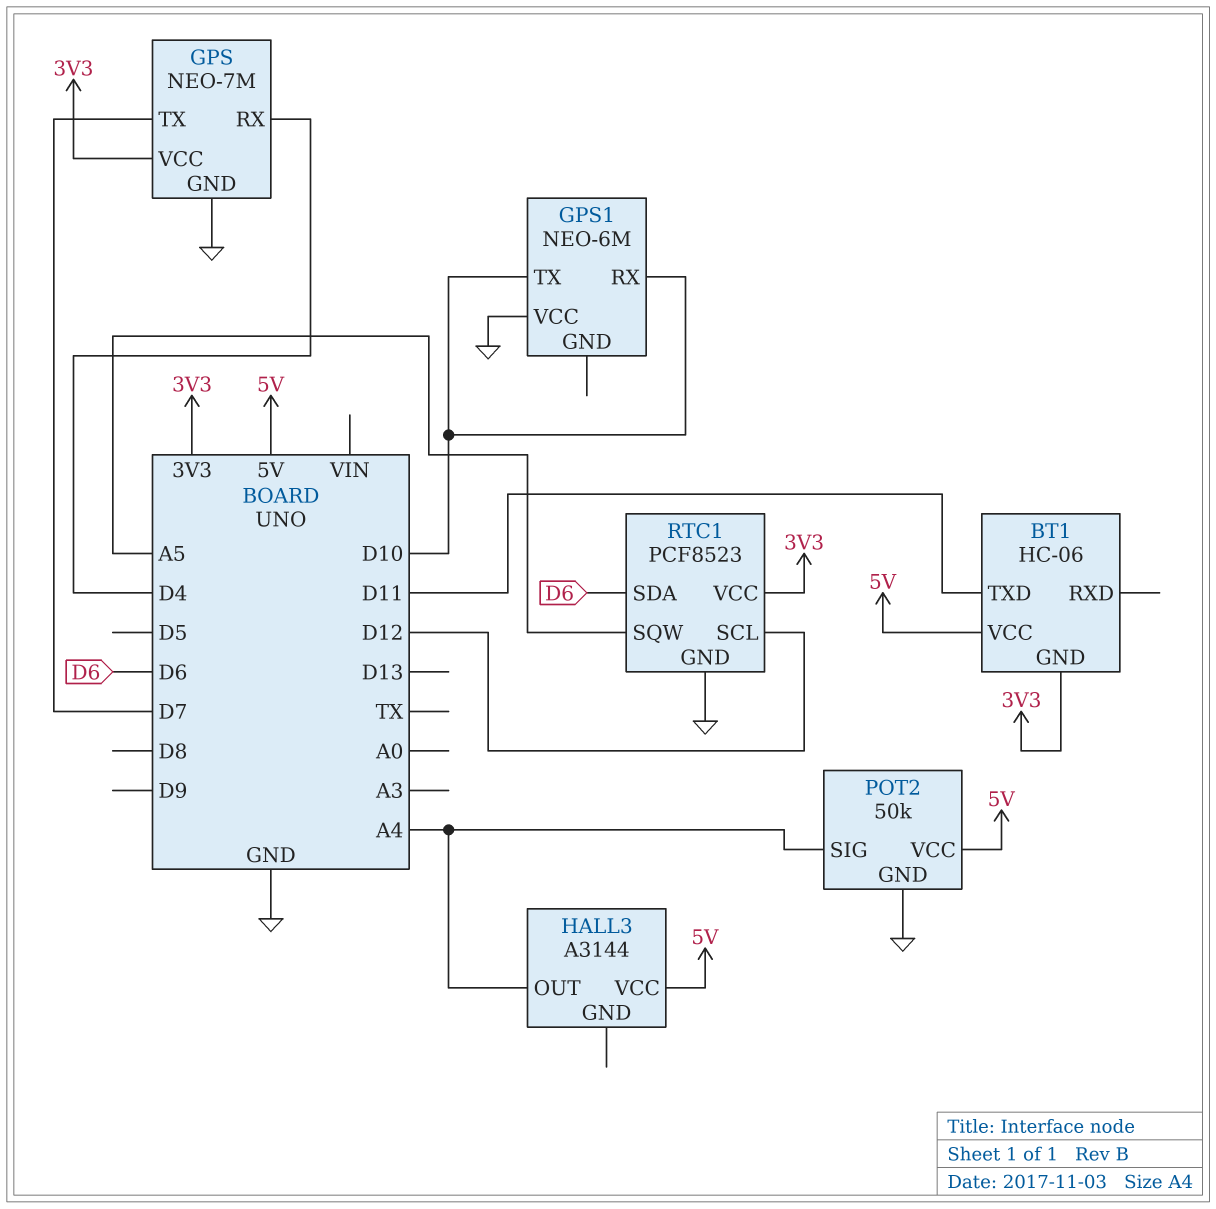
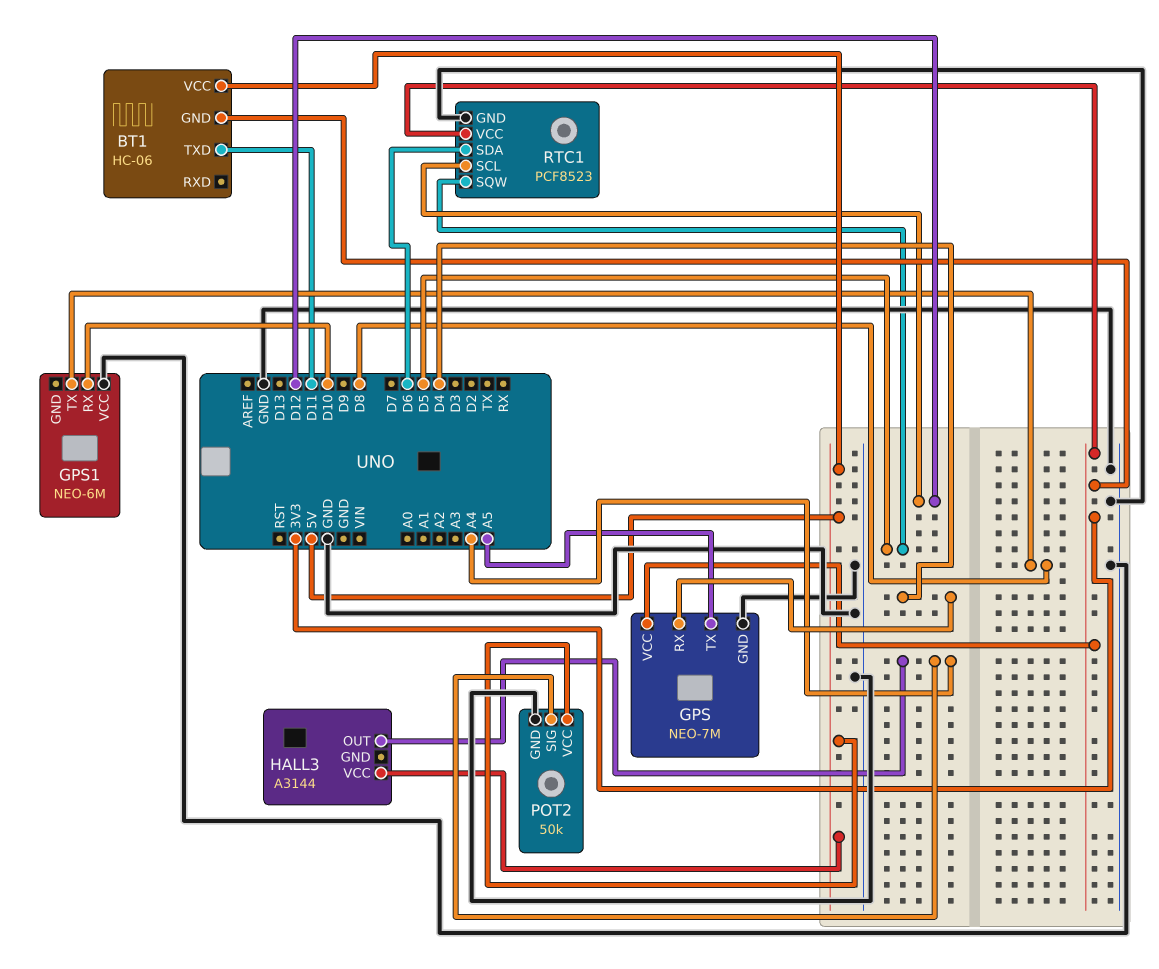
GPS pin TX: D7 -> A5
GPS1 pin TX: D10 -> D8
RTC1 pin SQW: A5 -> D5

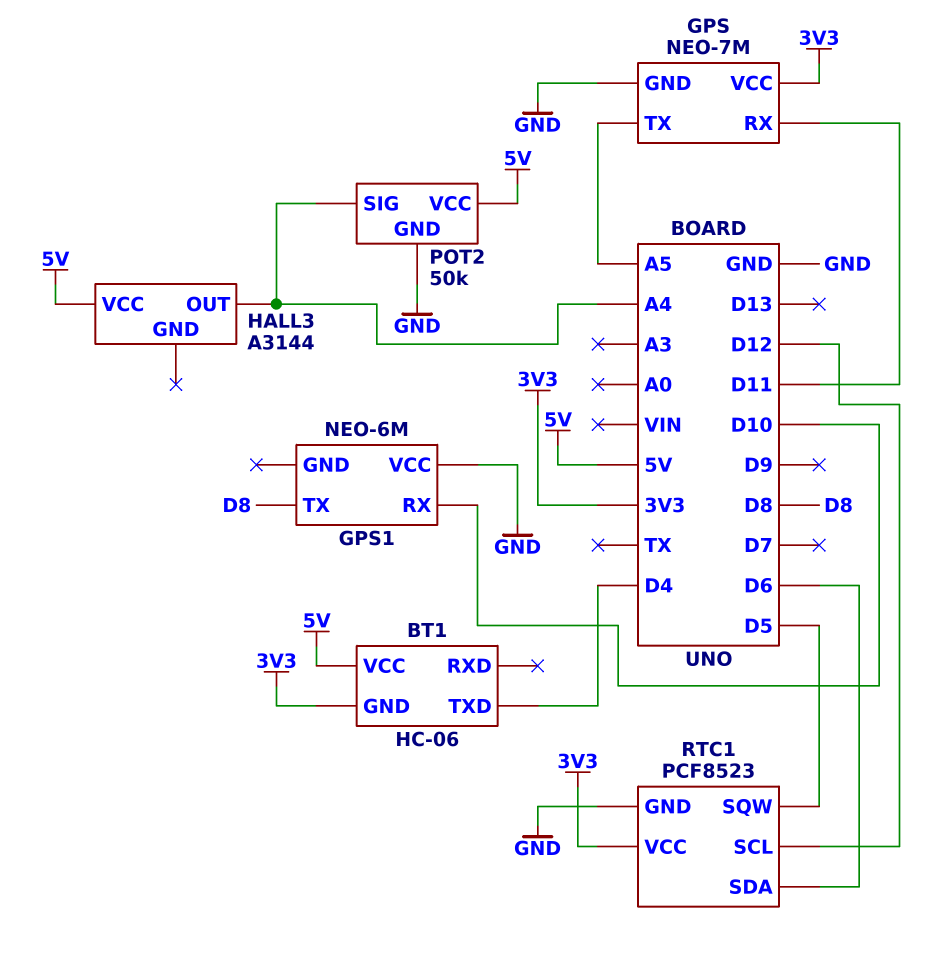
BT1 pin TXD: D11 -> D4
GPS pin RX: D4 -> D11

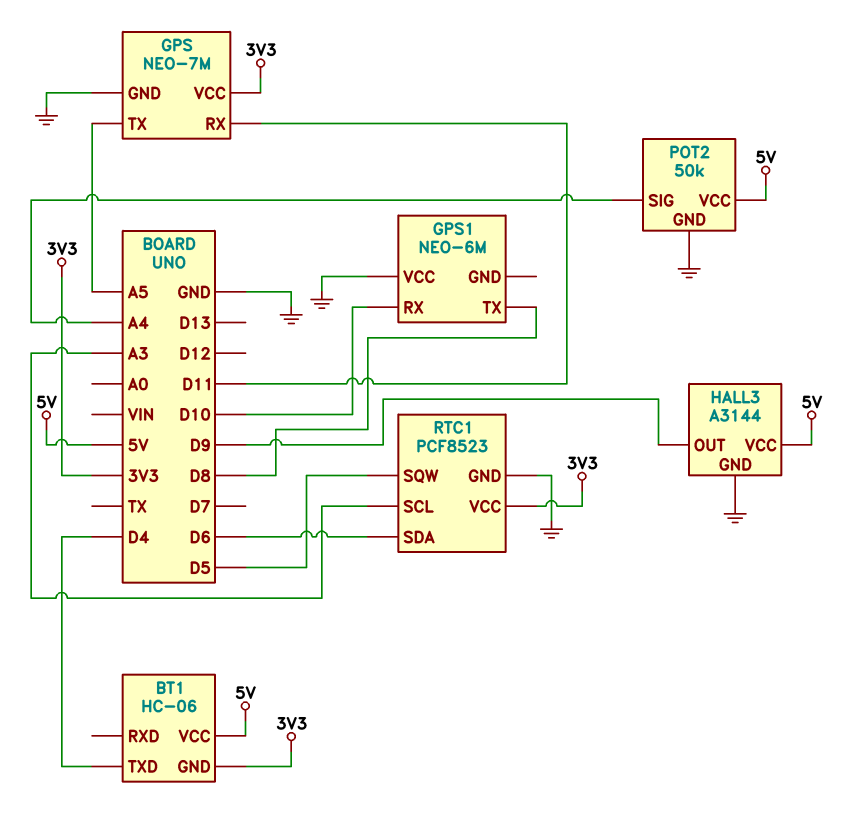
HALL3 pin GND: none -> GND
HALL3 pin OUT: A4 -> D9
RTC1 pin SCL: D12 -> A3

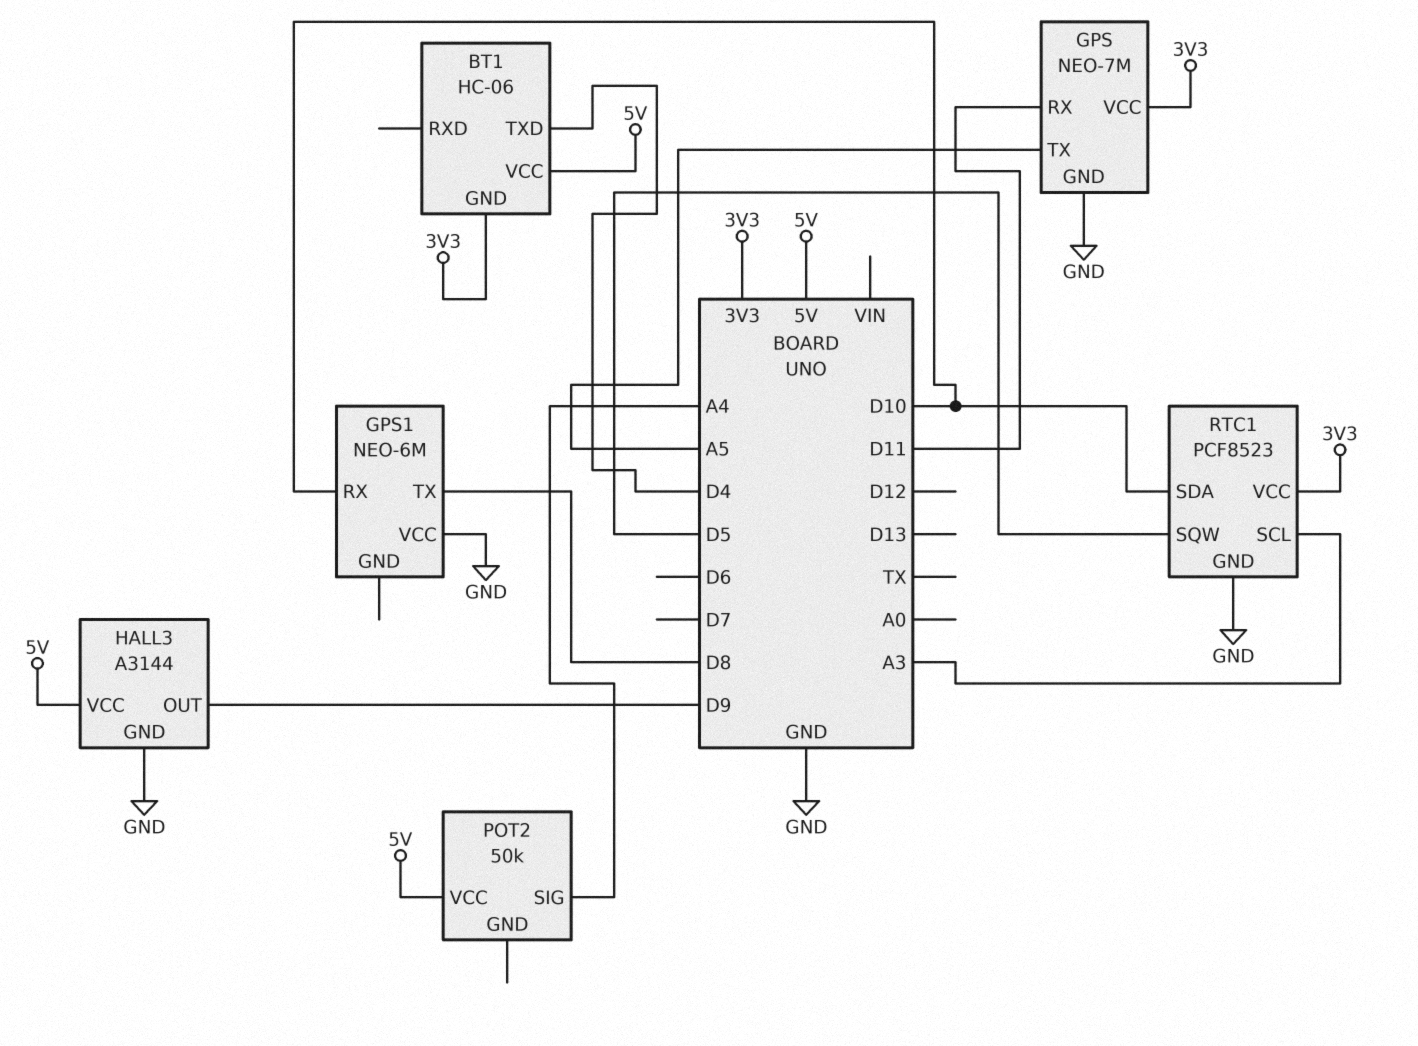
POT2 pin GND: GND -> none
RTC1 pin SDA: D6 -> D10

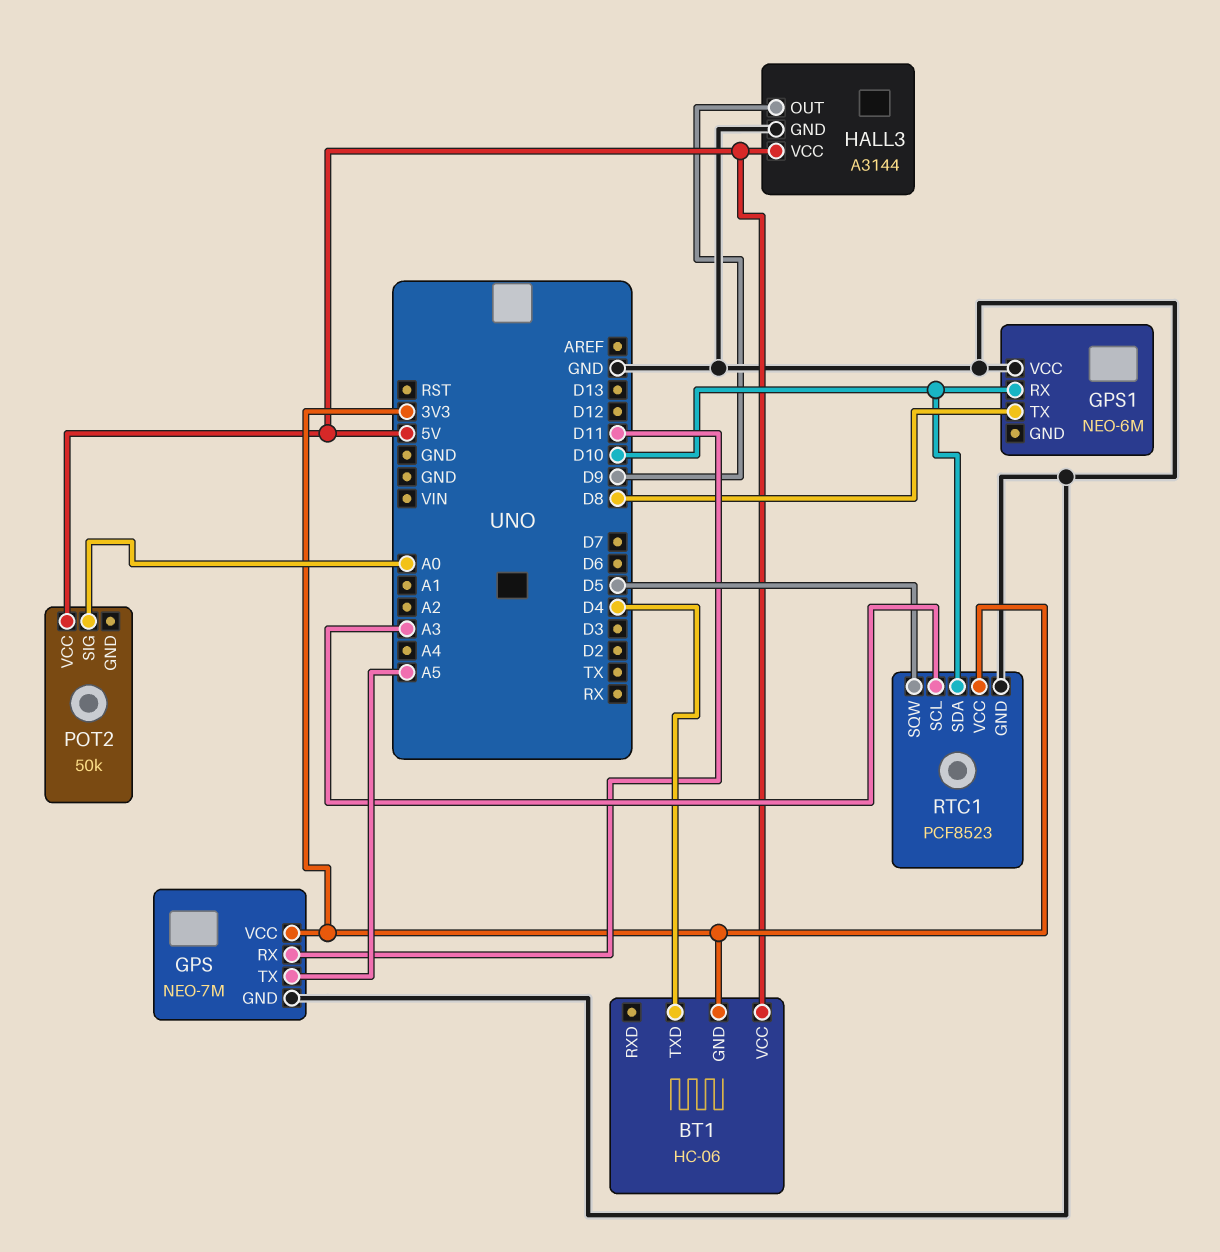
POT2 pin SIG: A4 -> A0

